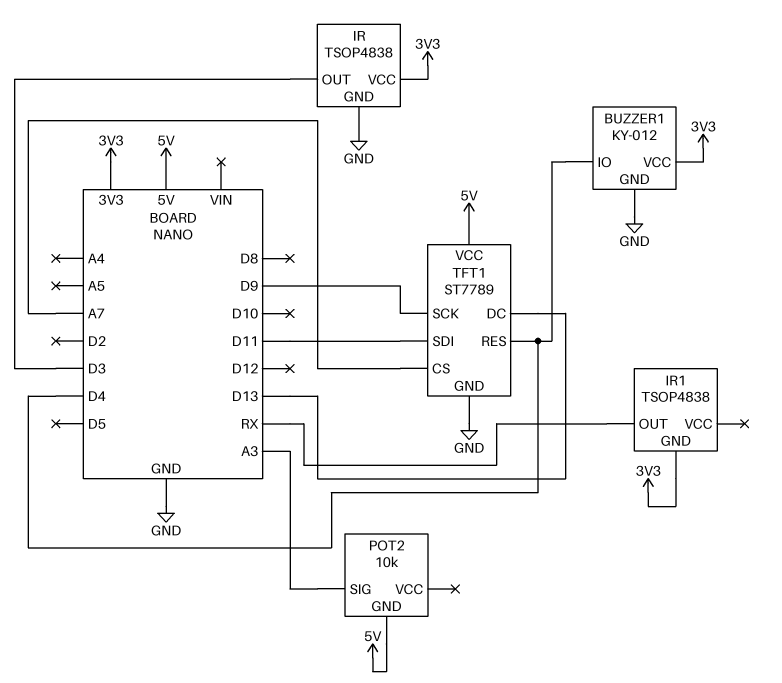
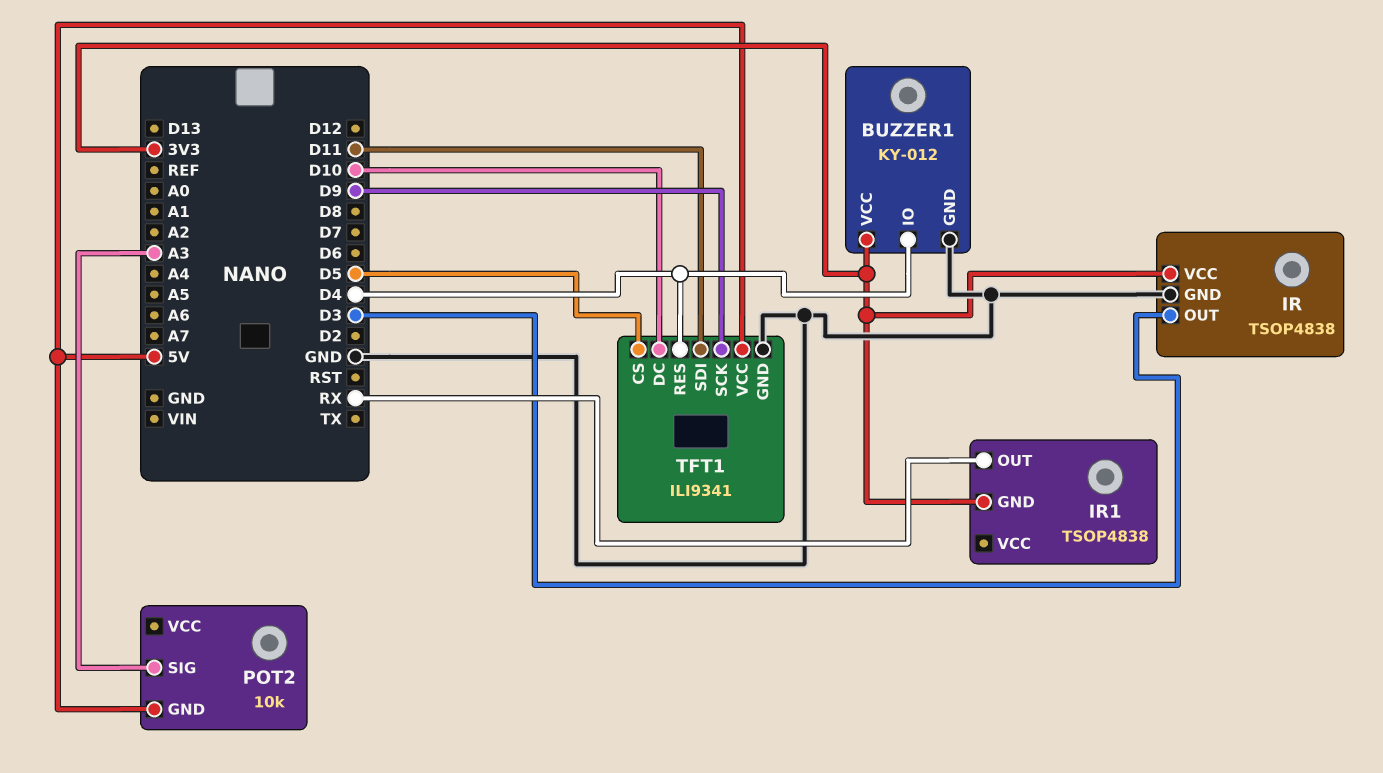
TFT1: ST7789 -> ILI9341
TFT1 pin CS: A7 -> D5
TFT1 pin DC: D13 -> D10

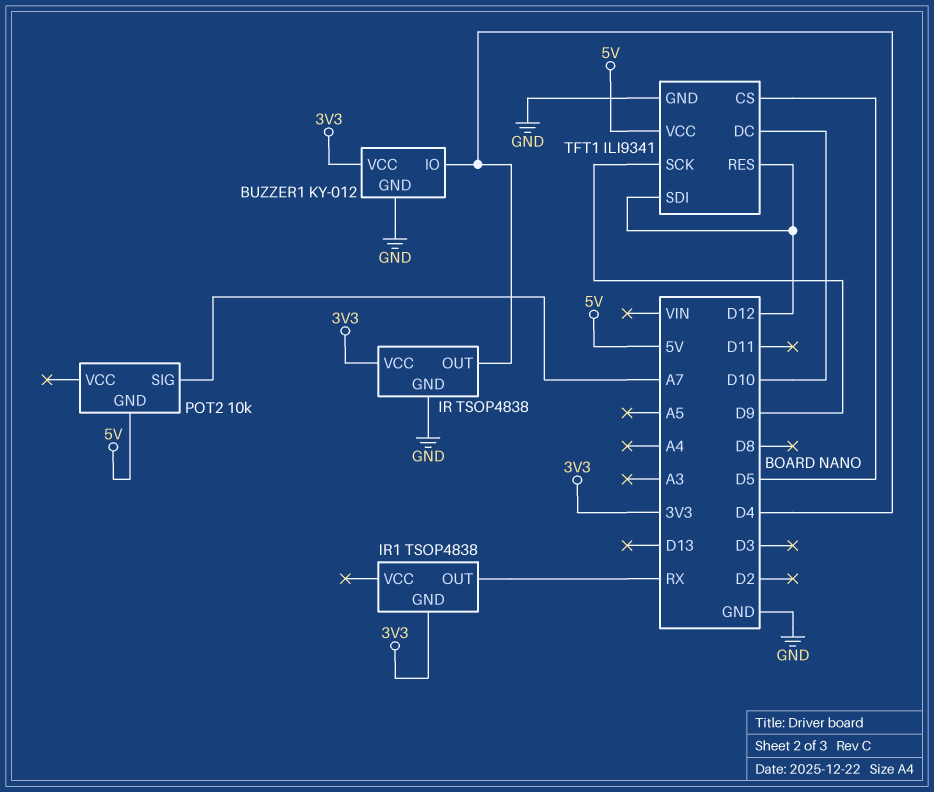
IR pin OUT: D3 -> D4
POT2 pin SIG: A3 -> A7
TFT1 pin RES: D4 -> D12
TFT1 pin SDI: D11 -> D12

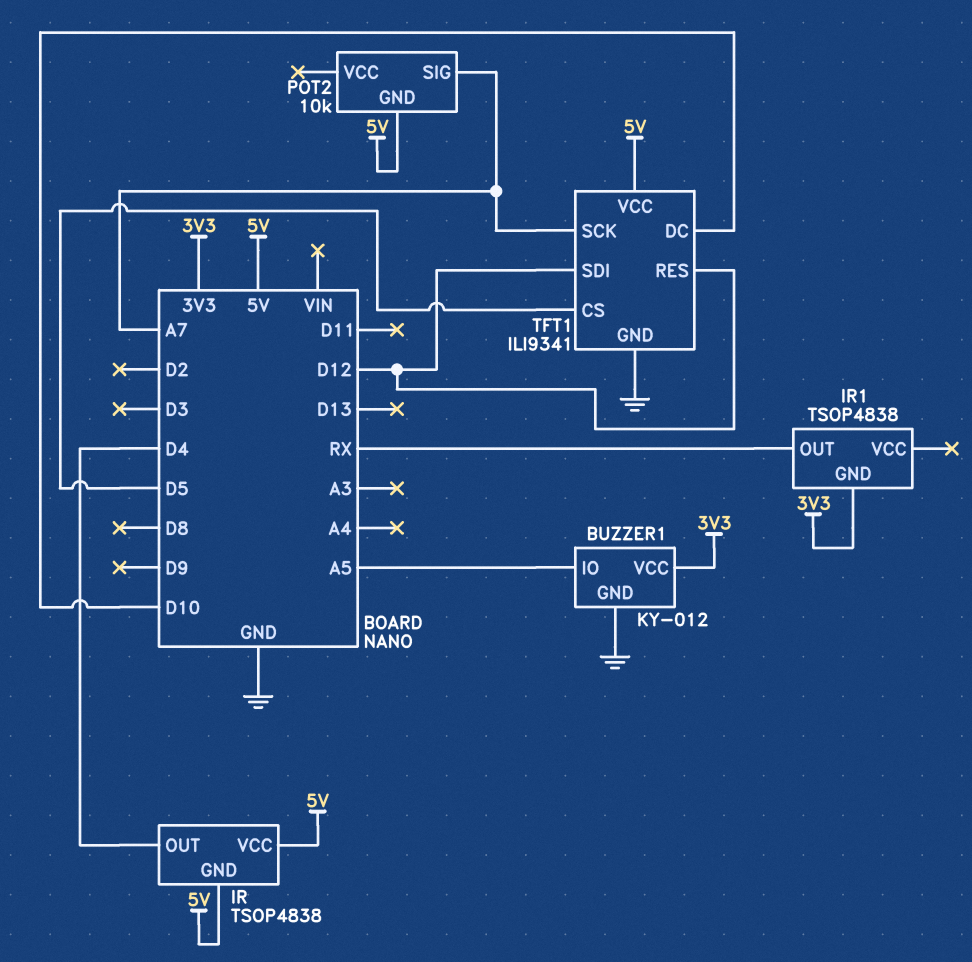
BUZZER1 pin IO: D4 -> A5
IR pin GND: GND -> 5V
IR pin VCC: 3V3 -> 5V
TFT1 pin SCK: D9 -> A7

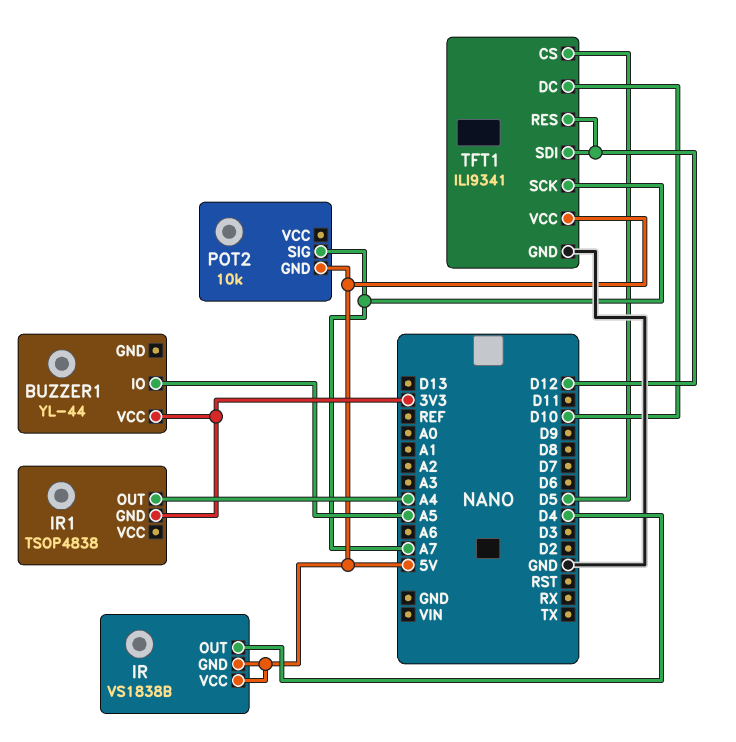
BUZZER1: KY-012 -> YL-44
BUZZER1 pin GND: GND -> none
IR: TSOP4838 -> VS1838B
IR1 pin OUT: RX -> A4

